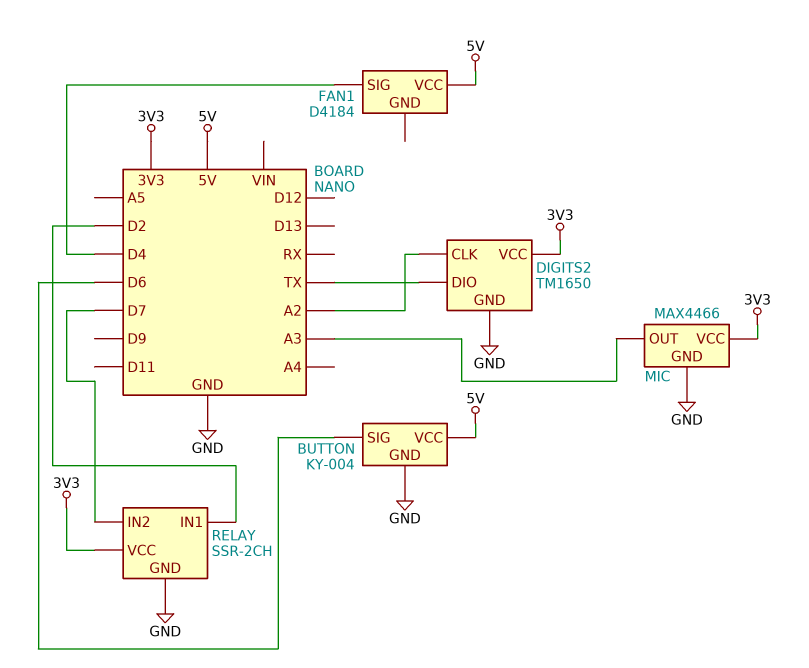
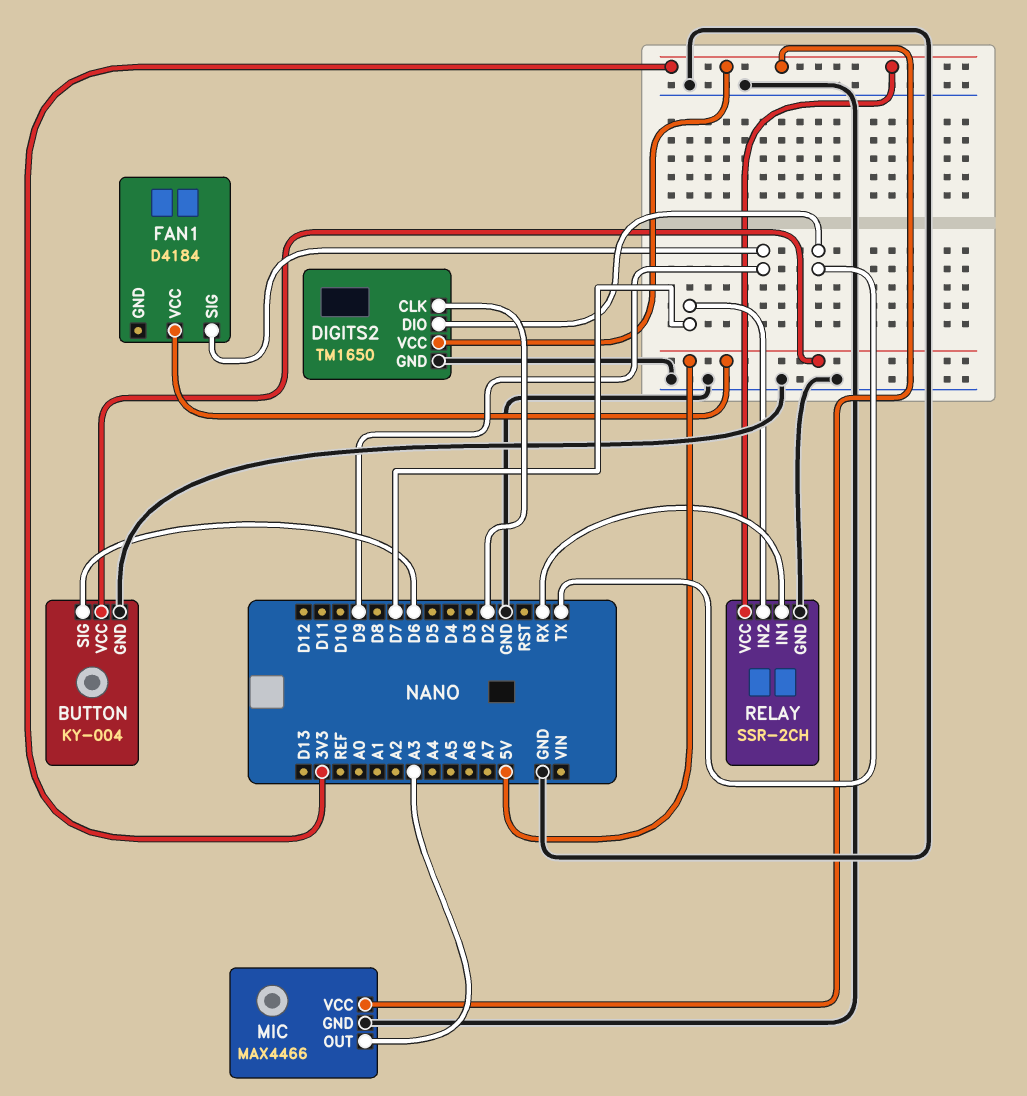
DIGITS2 pin CLK: A2 -> D2
FAN1 pin SIG: D4 -> D9
RELAY pin IN1: D2 -> RX

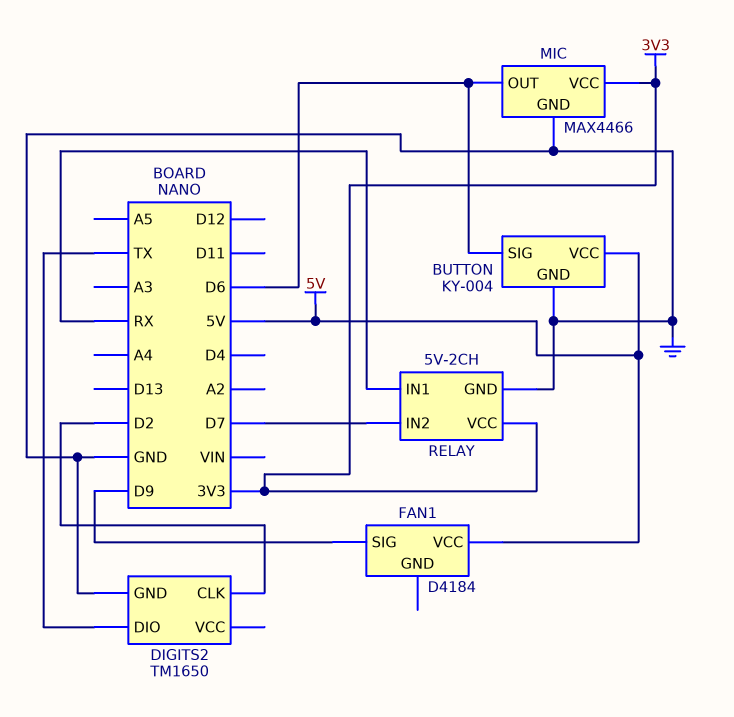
DIGITS2 pin VCC: 3V3 -> none
MIC pin OUT: A3 -> D6
RELAY: SSR-2CH -> 5V-2CH

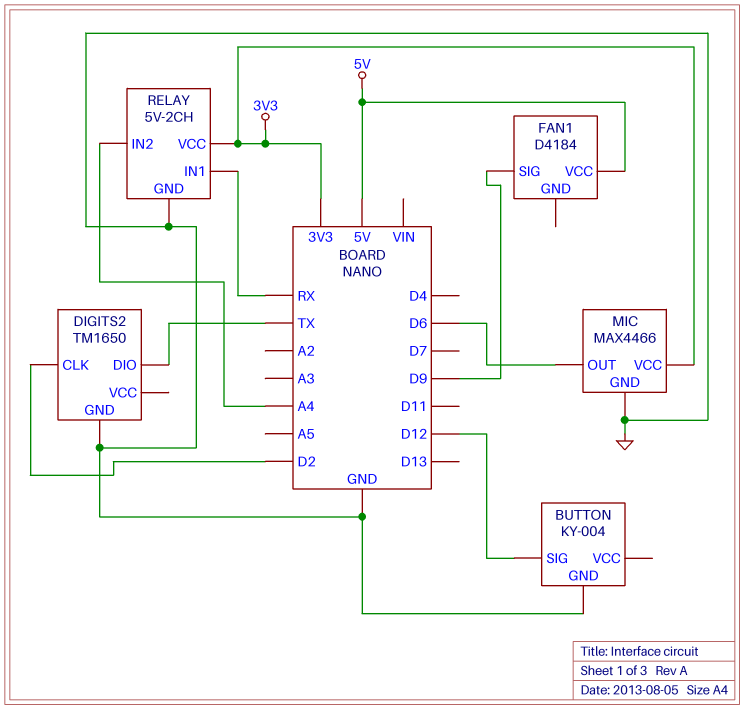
BUTTON pin SIG: D6 -> D12
BUTTON pin VCC: 5V -> none
RELAY pin IN2: D7 -> A4

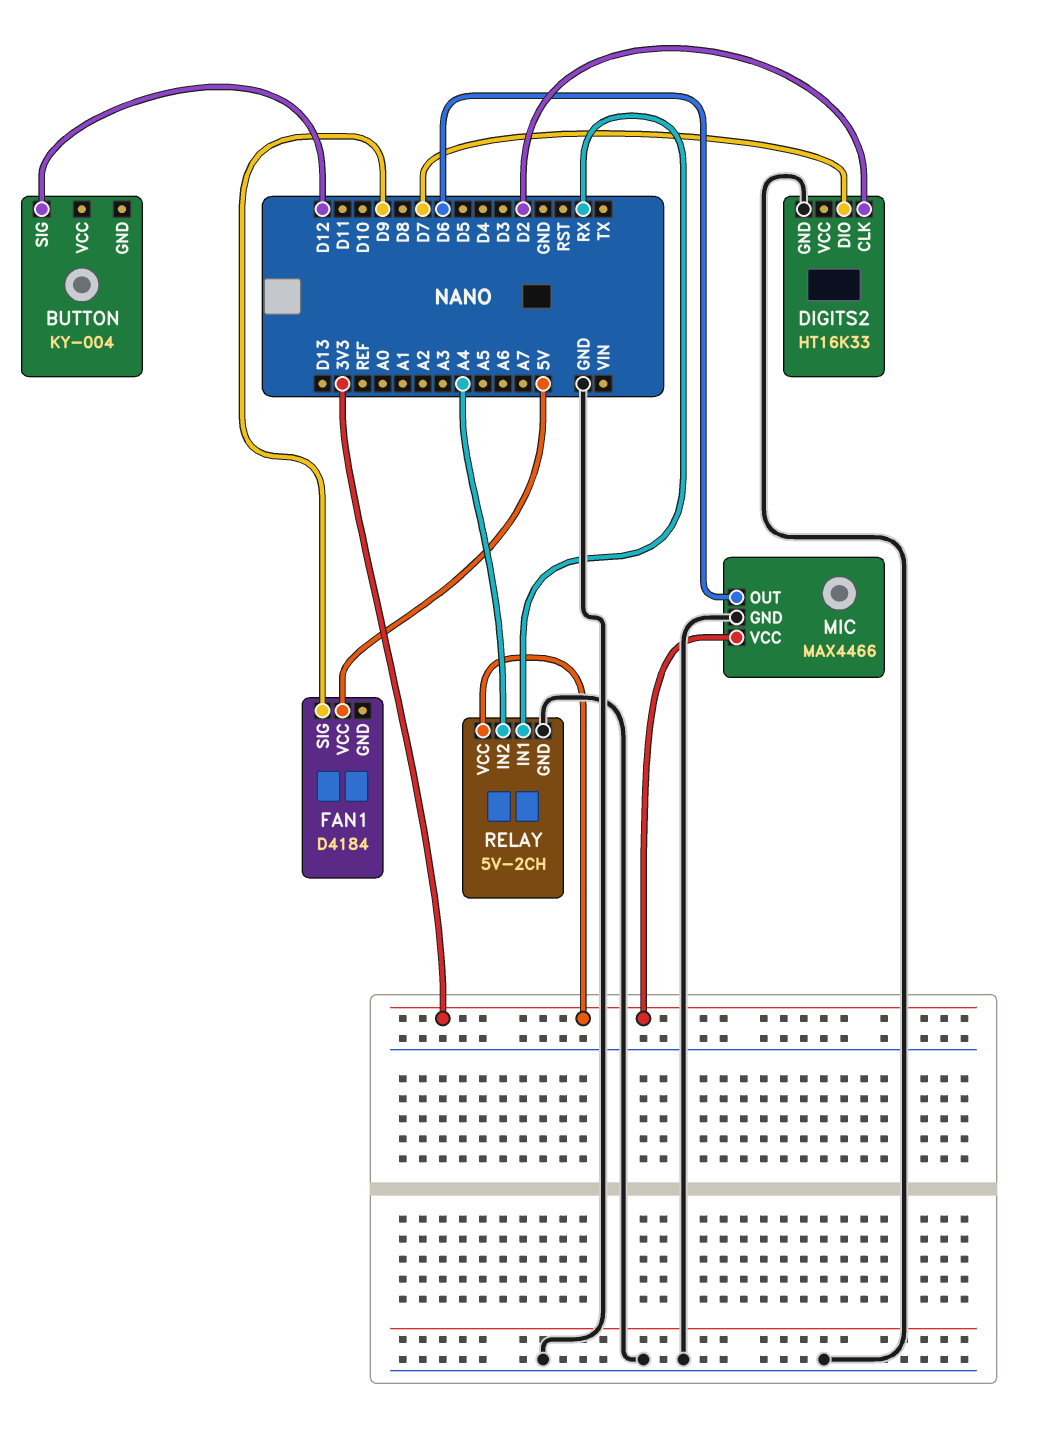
BUTTON pin GND: GND -> none
DIGITS2: TM1650 -> HT16K33
DIGITS2 pin DIO: TX -> D7

